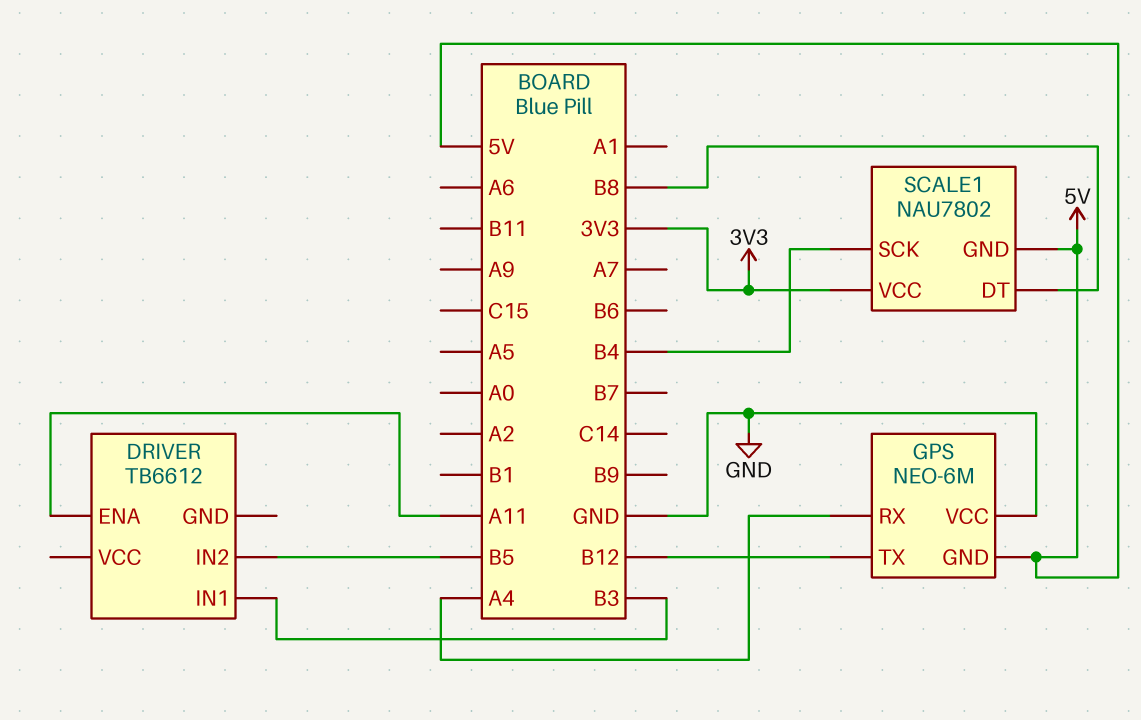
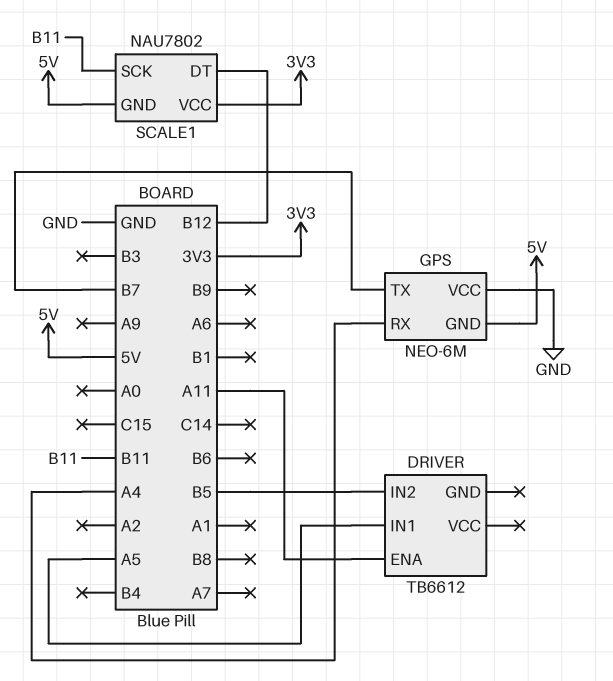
DRIVER pin IN1: B3 -> A5
GPS pin TX: B12 -> B7
SCALE1 pin DT: B8 -> B12
SCALE1 pin SCK: B4 -> B11

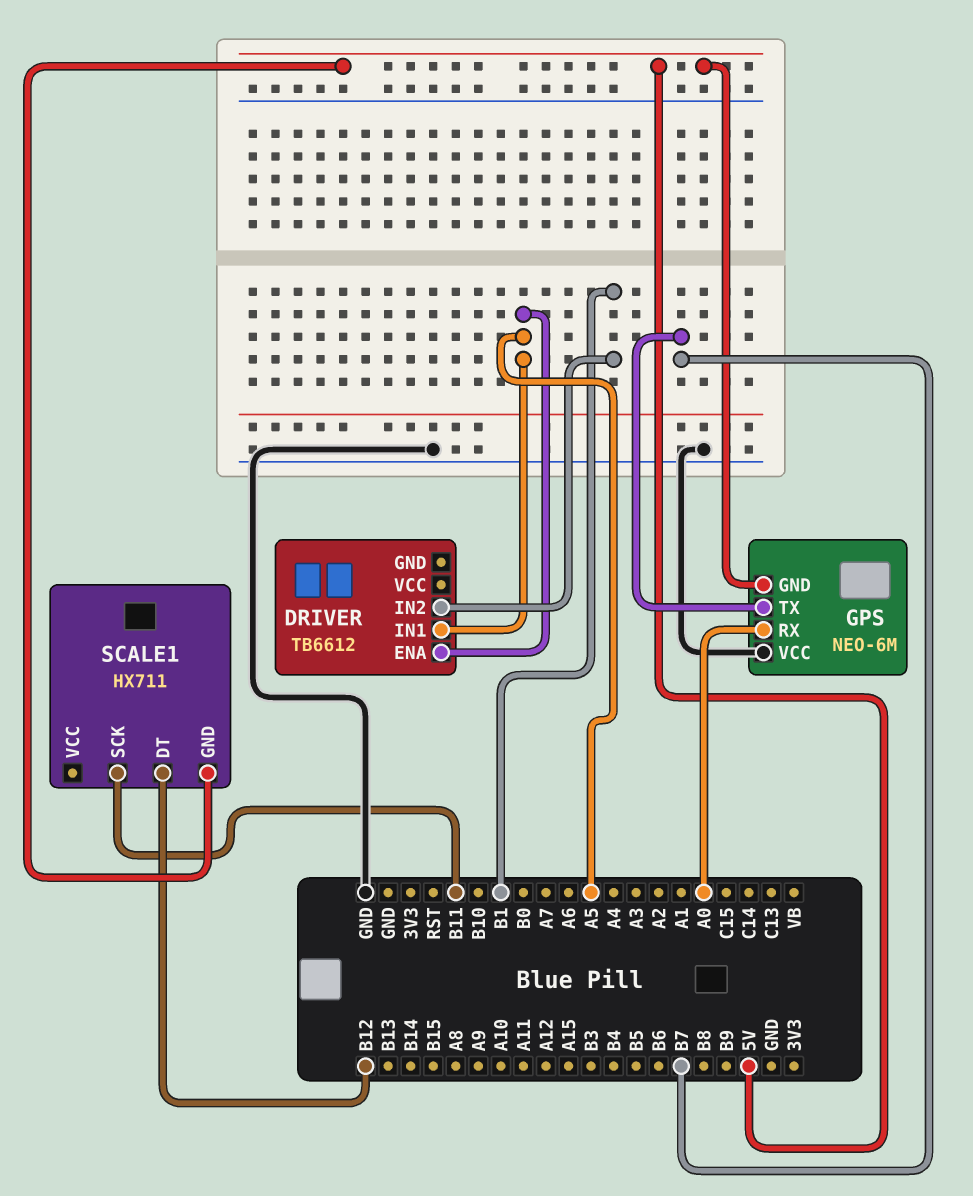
DRIVER pin ENA: A11 -> A5
DRIVER pin IN2: B5 -> B1
GPS pin RX: A4 -> A0
SCALE1: NAU7802 -> HX711
SCALE1 pin VCC: 3V3 -> none

